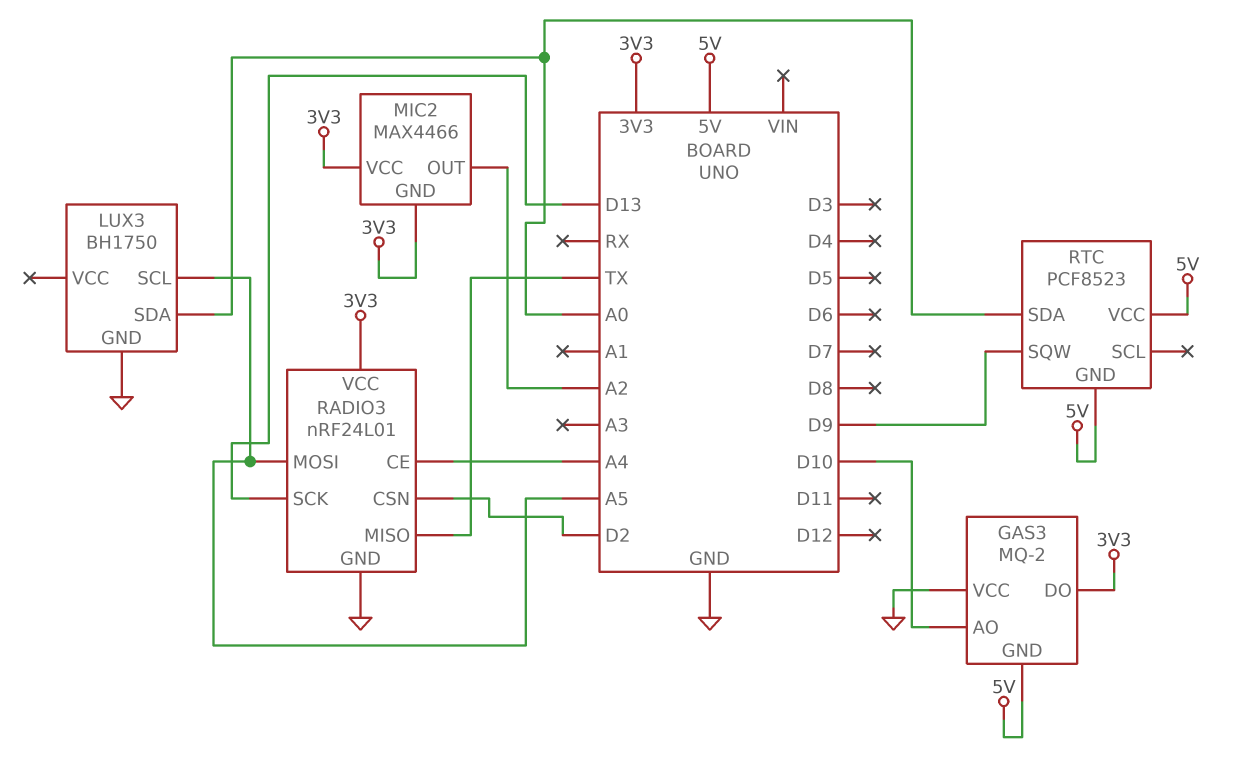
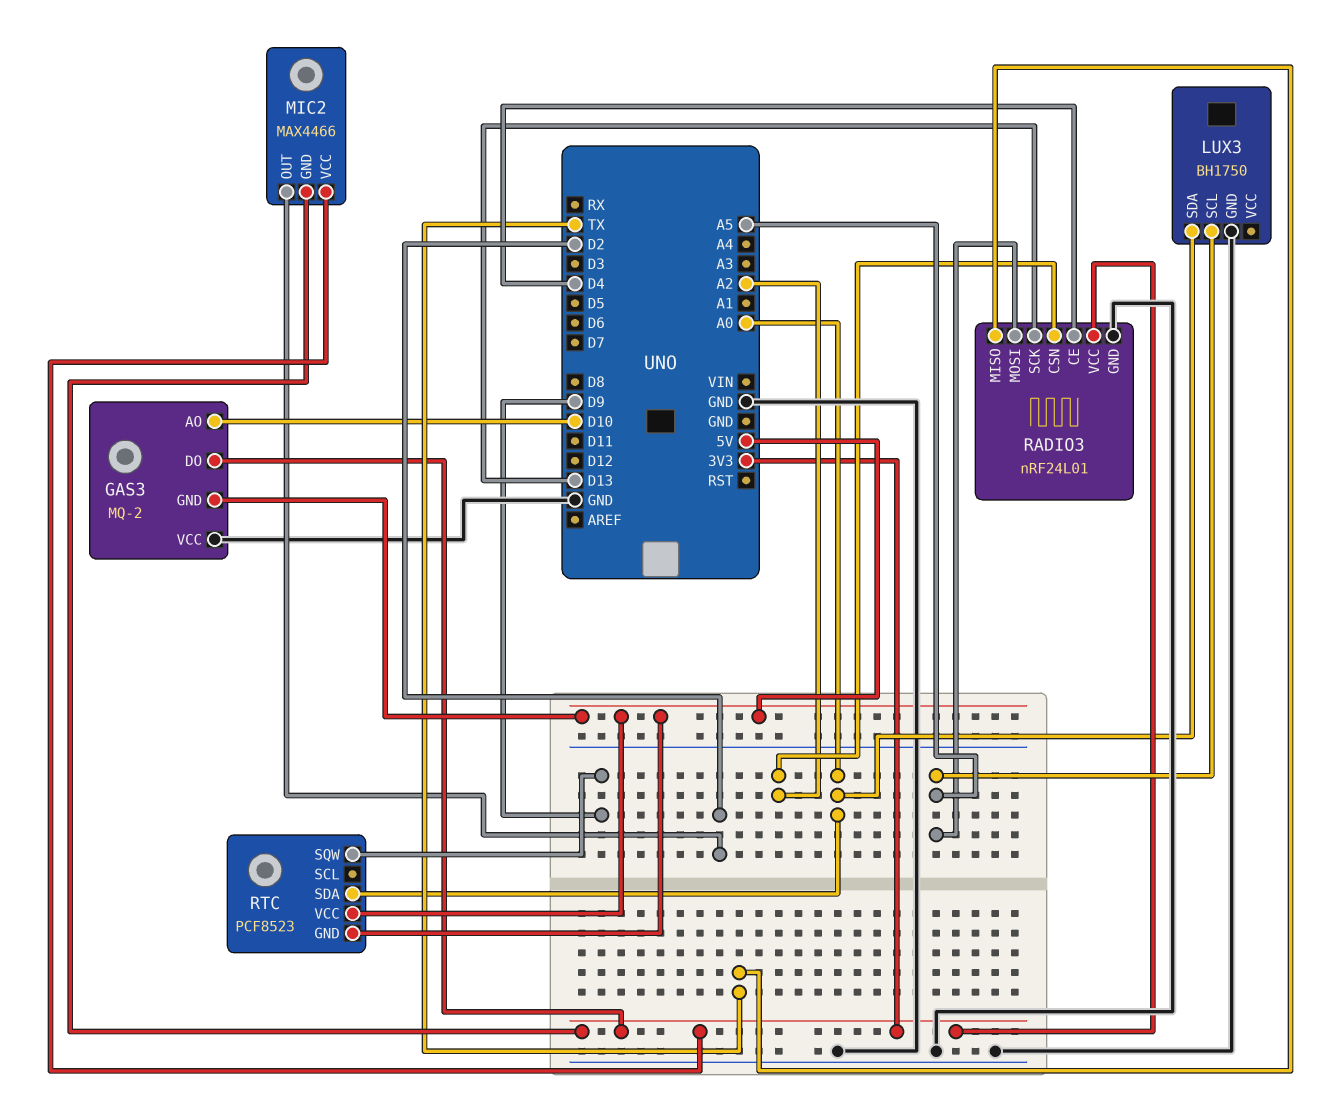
MIC2 pin OUT: A2 -> D2
RADIO3 pin CE: A4 -> D4
RADIO3 pin CSN: D2 -> A2

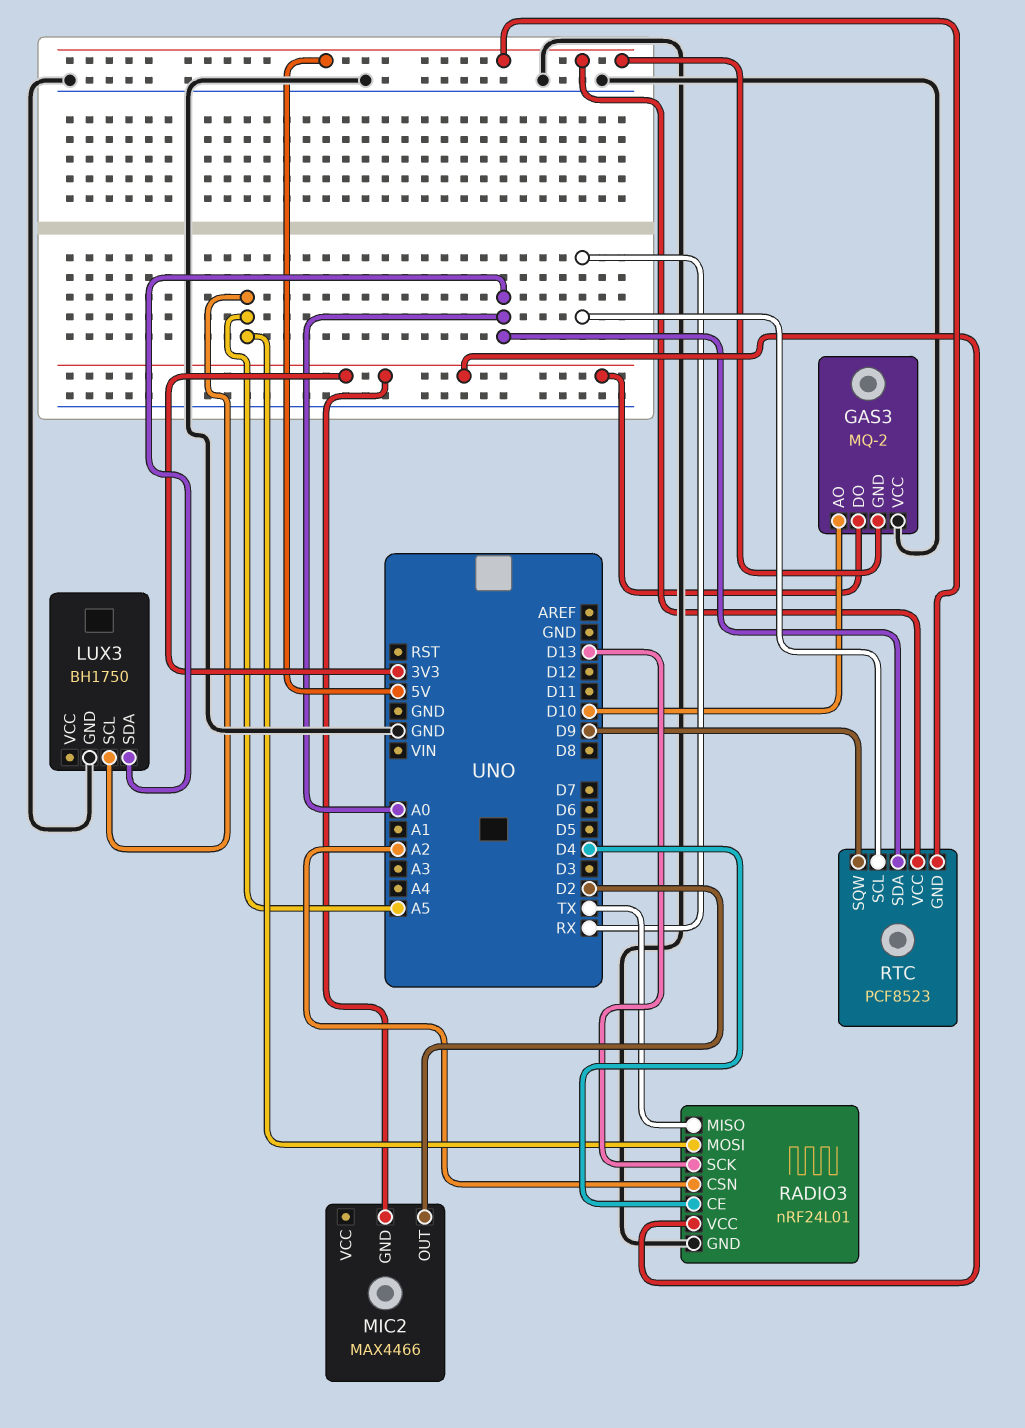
MIC2 pin VCC: 3V3 -> none
RTC pin SCL: none -> RX

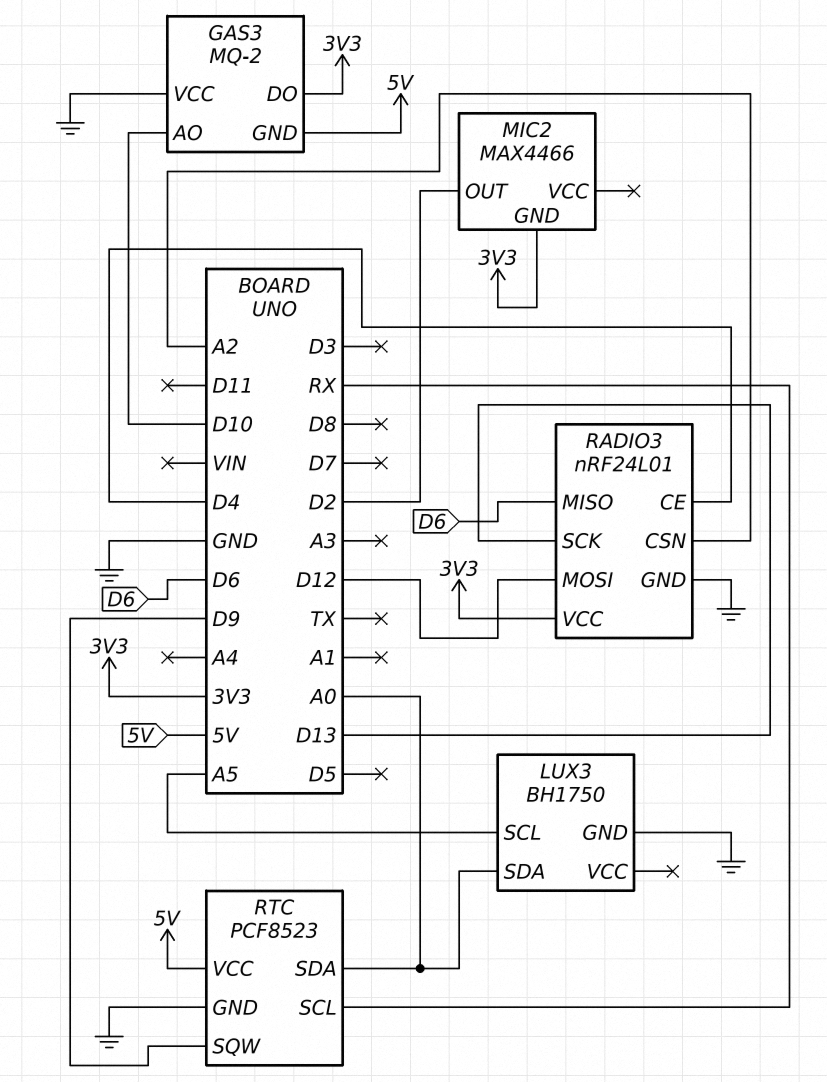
RADIO3 pin MISO: TX -> D6
RADIO3 pin MOSI: A5 -> D12
RTC pin GND: 5V -> GND

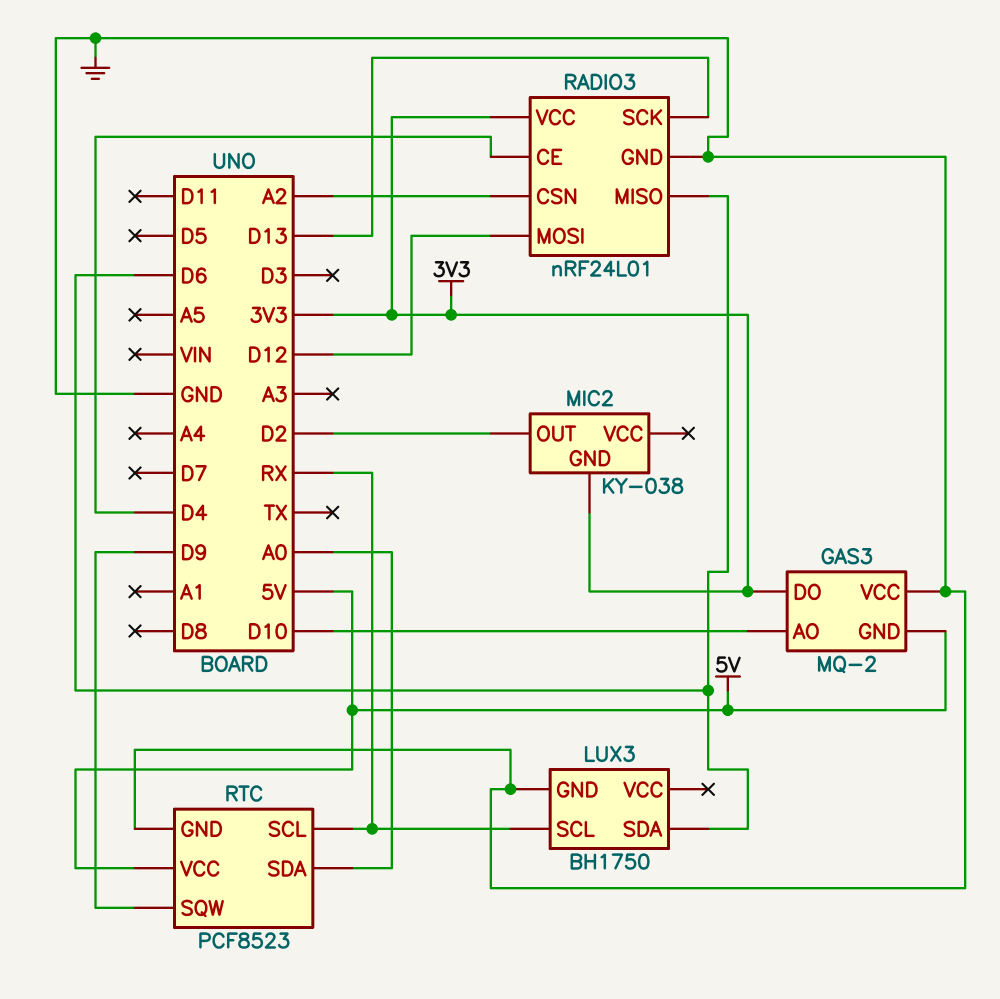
LUX3 pin SCL: A5 -> RX
LUX3 pin SDA: A0 -> D6
MIC2: MAX4466 -> KY-038

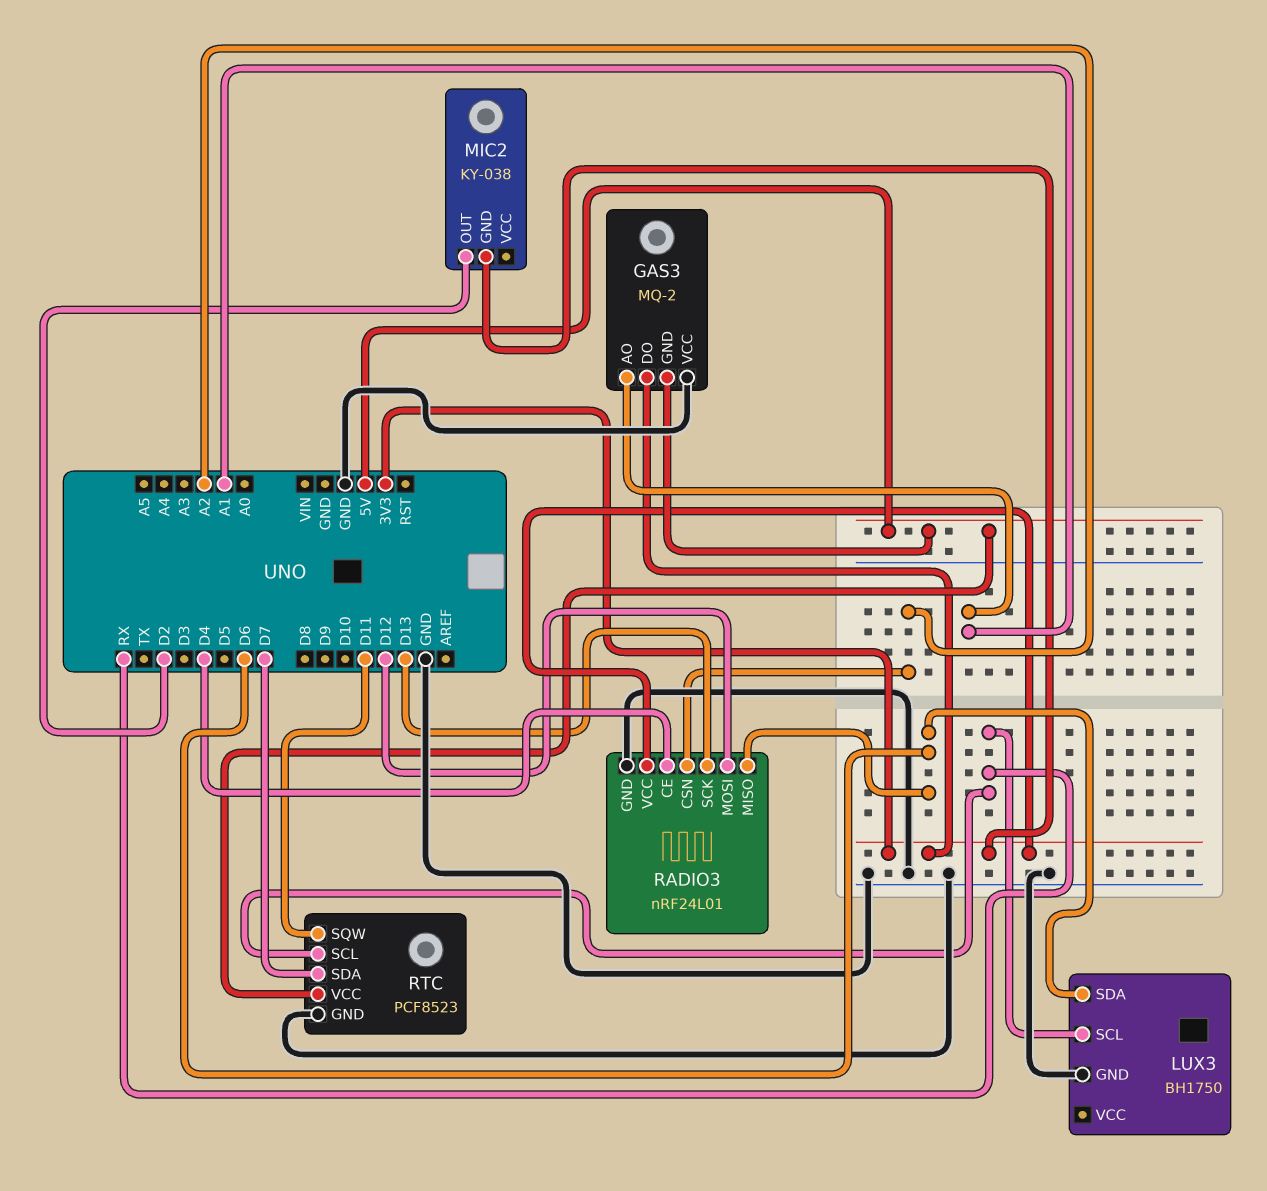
GAS3 pin AO: D10 -> A1
RTC pin SDA: A0 -> D7
RTC pin SQW: D9 -> D11

